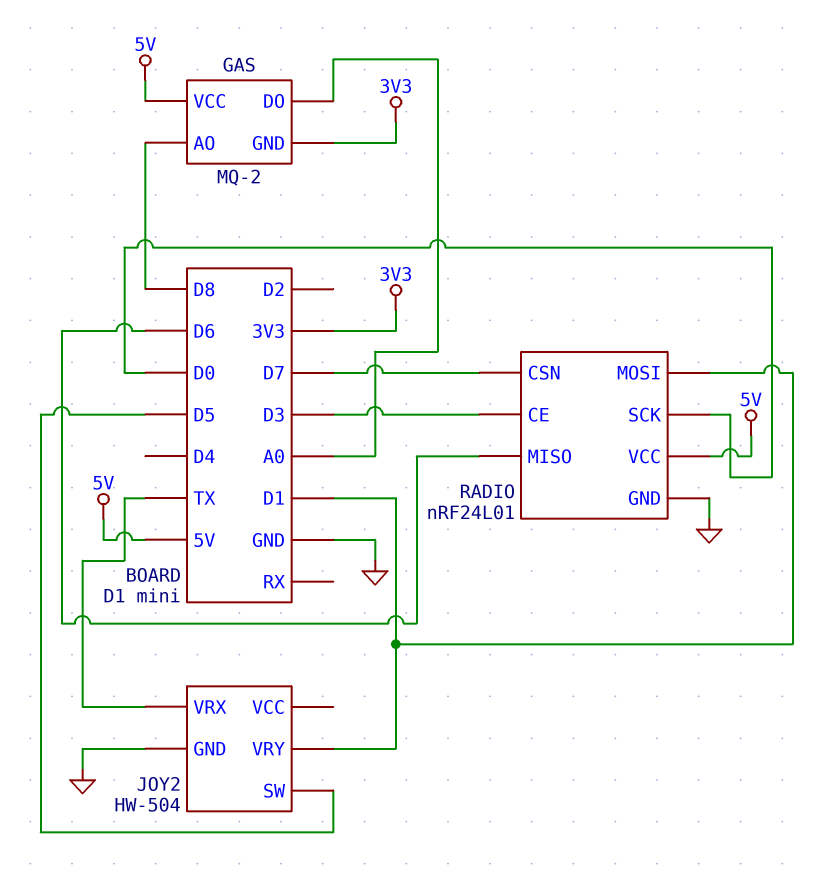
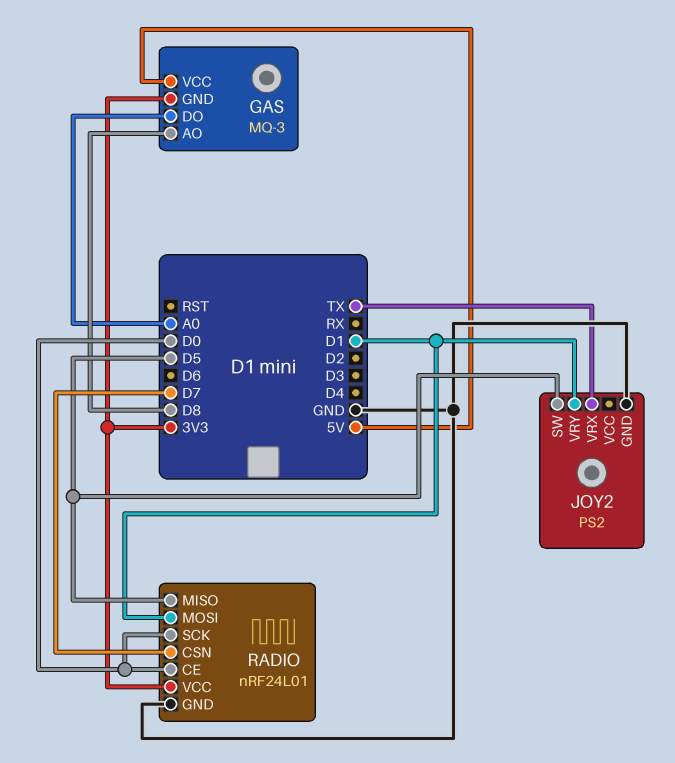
GAS: MQ-2 -> MQ-3
JOY2: HW-504 -> PS2
RADIO pin CE: D3 -> D0
RADIO pin MISO: D6 -> D5
RADIO pin VCC: 5V -> 3V3

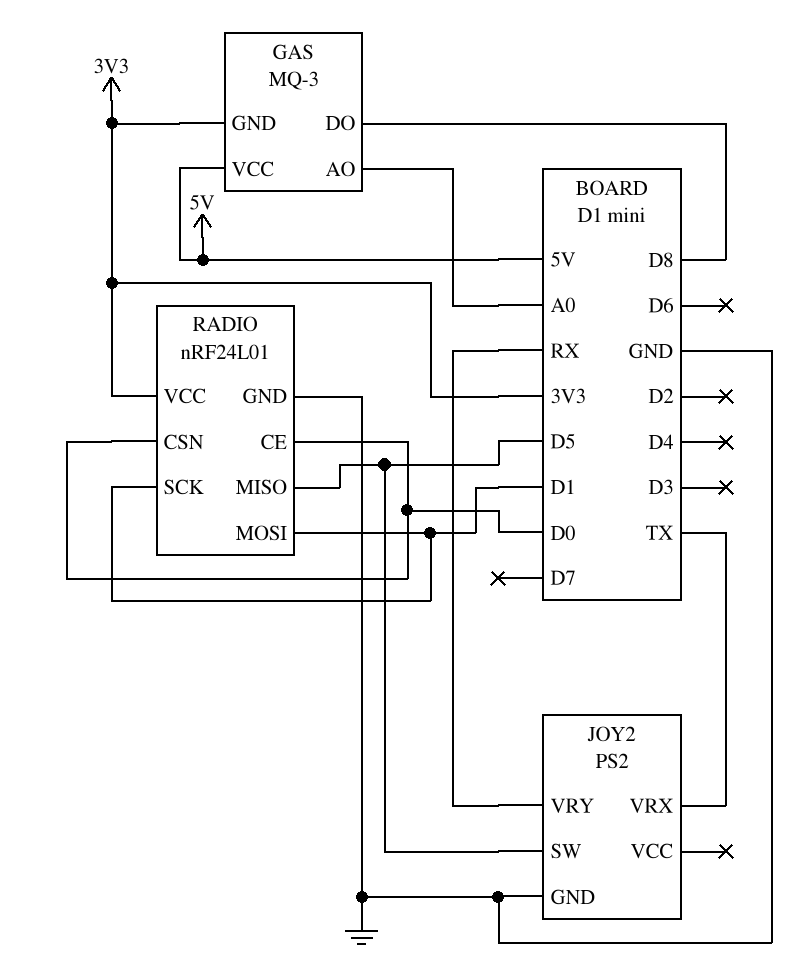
GAS pin AO: D8 -> A0
GAS pin DO: A0 -> D8
JOY2 pin VRY: D1 -> RX
RADIO pin CSN: D7 -> D0
RADIO pin SCK: D0 -> D1

